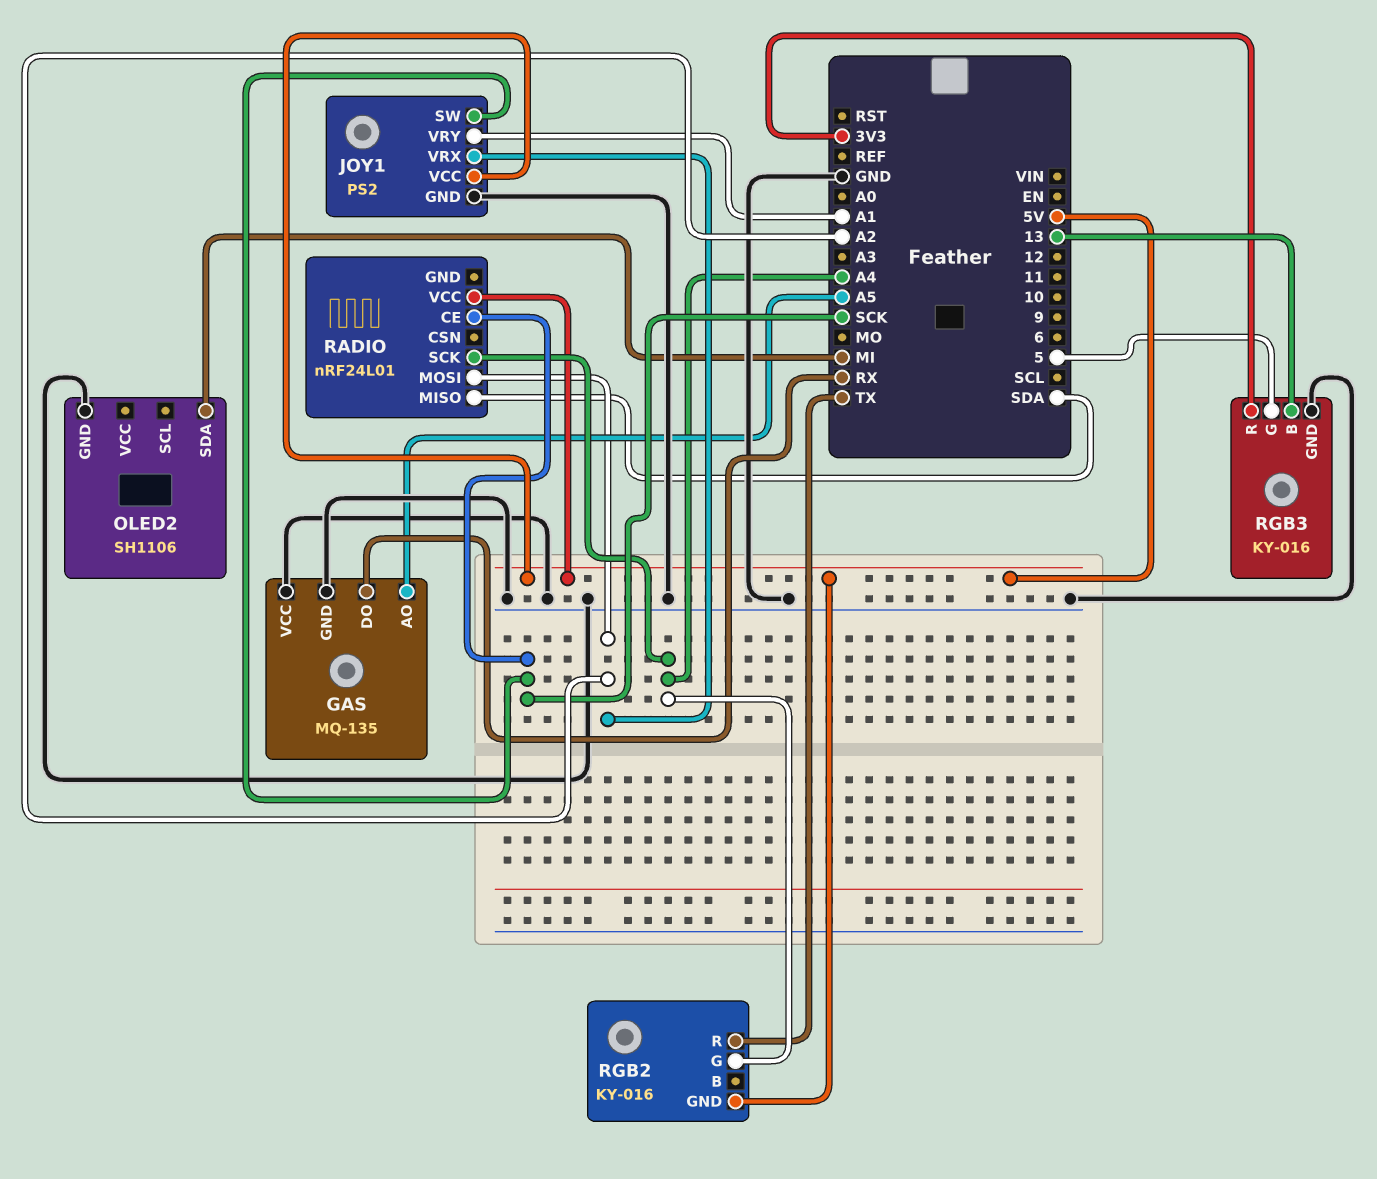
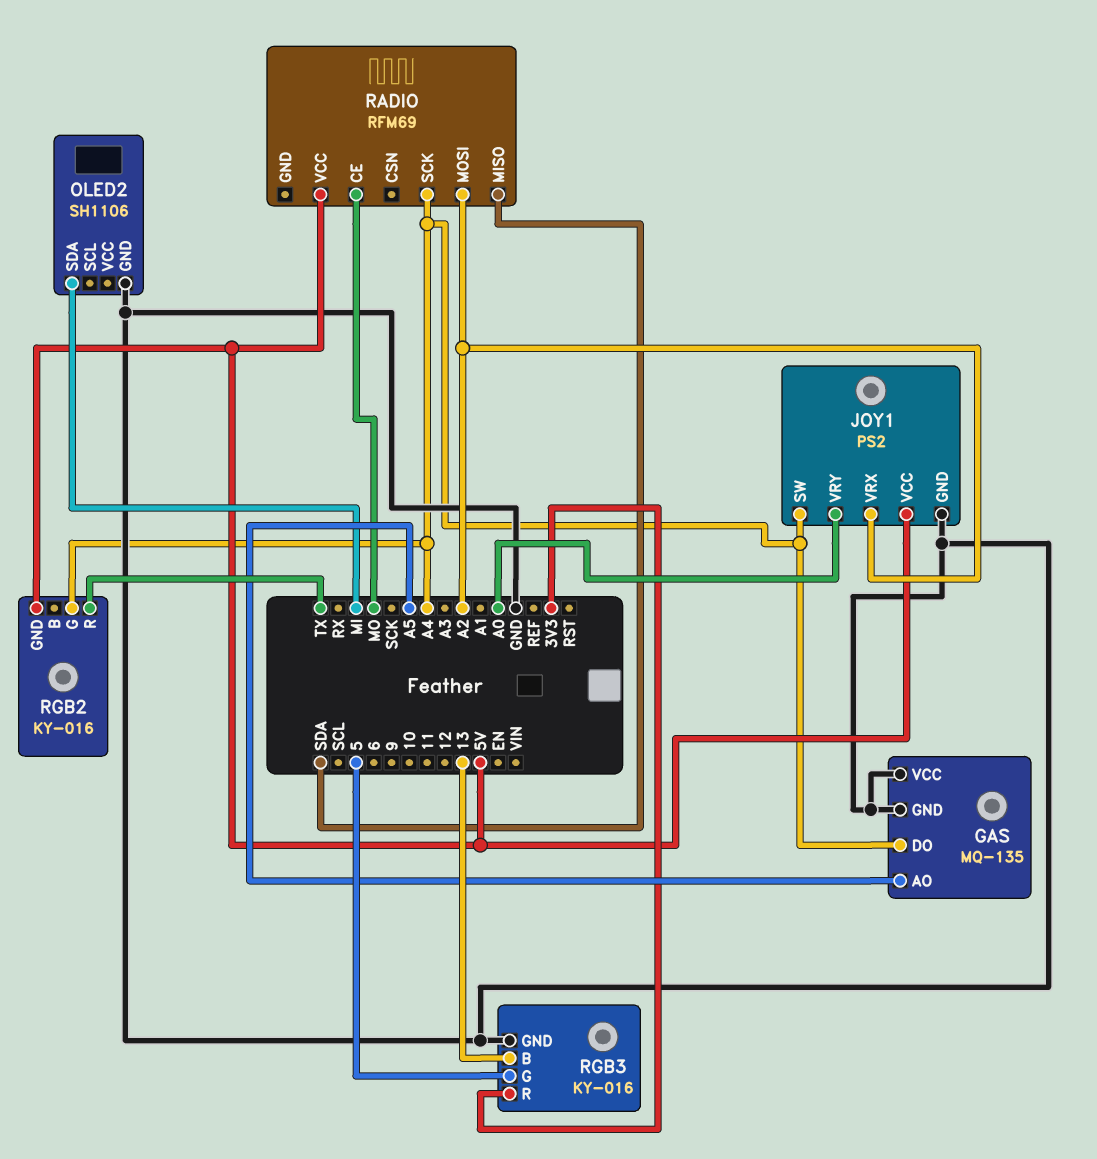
GAS pin DO: RX -> A4
JOY1 pin SW: SCK -> A4
JOY1 pin VRY: A1 -> A0
RADIO: nRF24L01 -> RFM69
RADIO pin CE: SCK -> MO

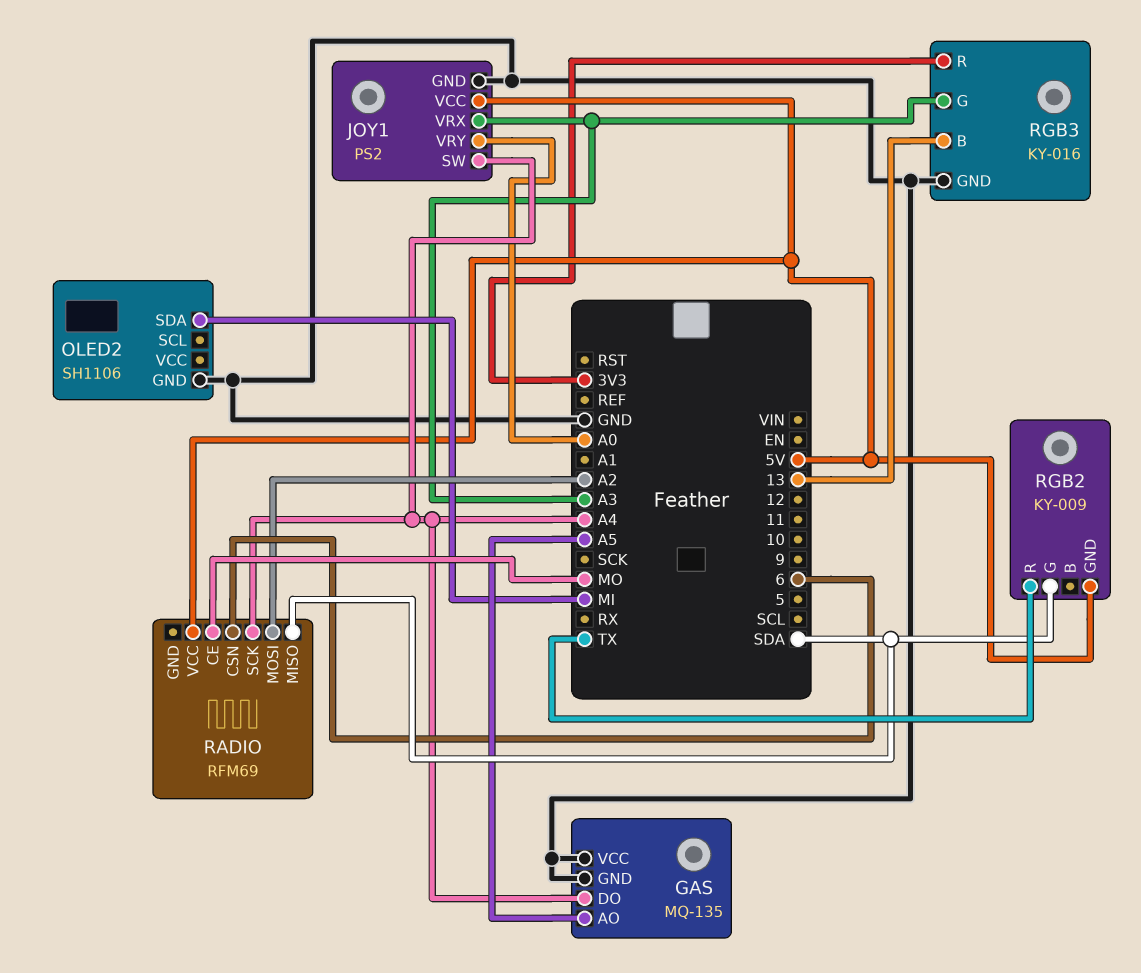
JOY1 pin VRX: A2 -> A3
RADIO pin CSN: none -> 6
RGB2: KY-016 -> KY-009
RGB2 pin G: A4 -> SDA
RGB3 pin G: 5 -> A3

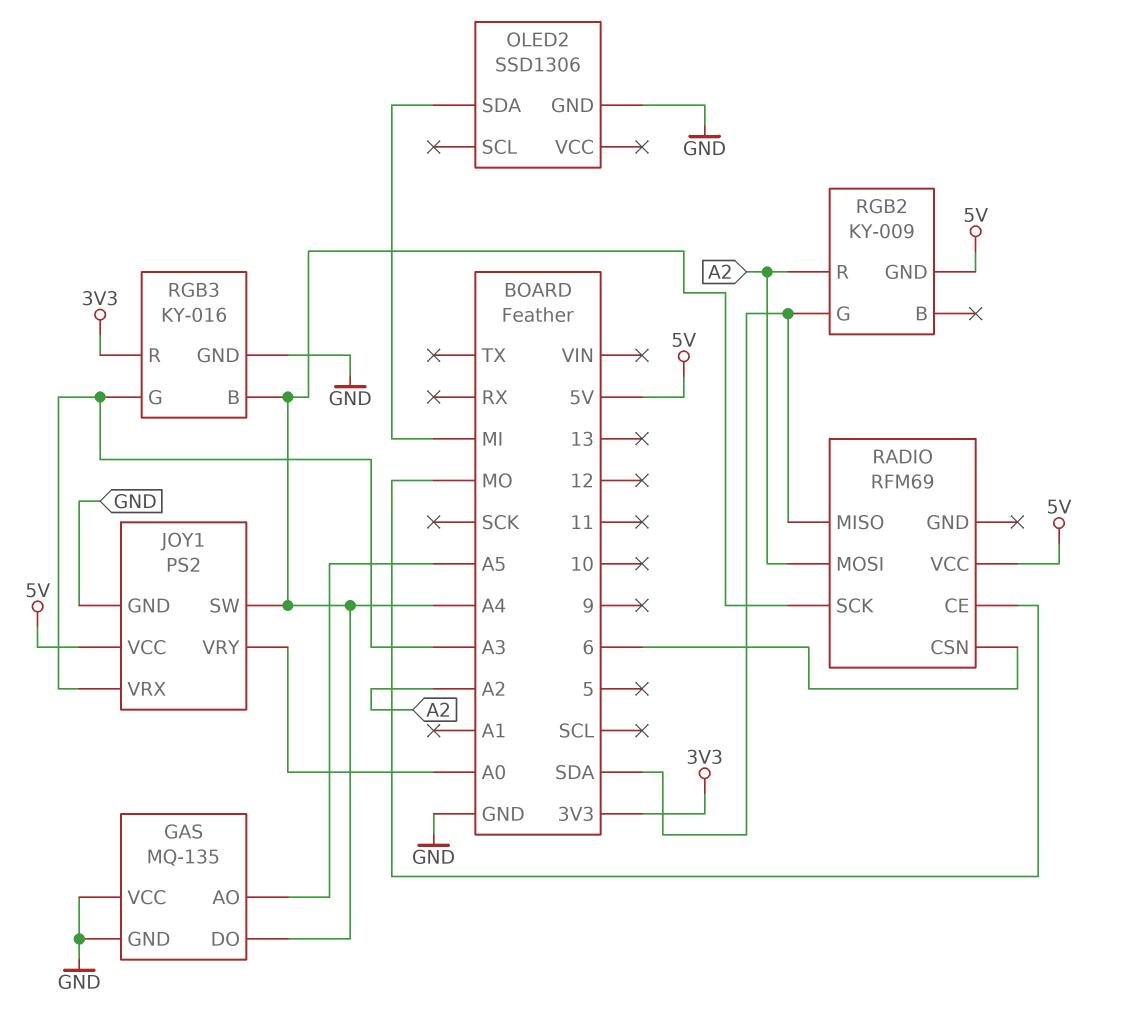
OLED2: SH1106 -> SSD1306
RGB2 pin R: TX -> A2
RGB3 pin B: 13 -> A4

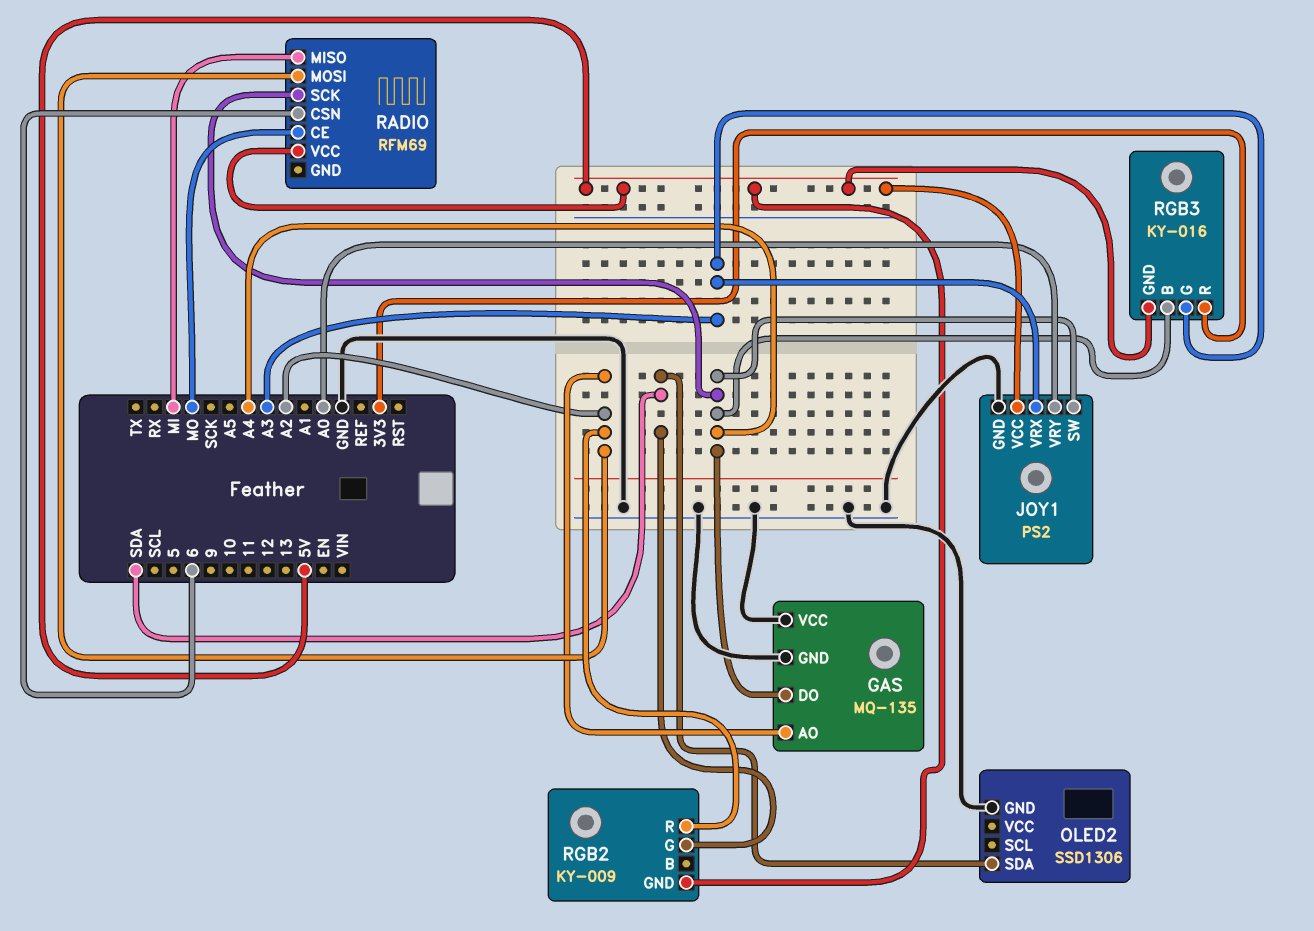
GAS pin AO: A5 -> A2
OLED2 pin SDA: MI -> SDA
RADIO pin MISO: SDA -> MI
RGB3 pin GND: GND -> 5V

